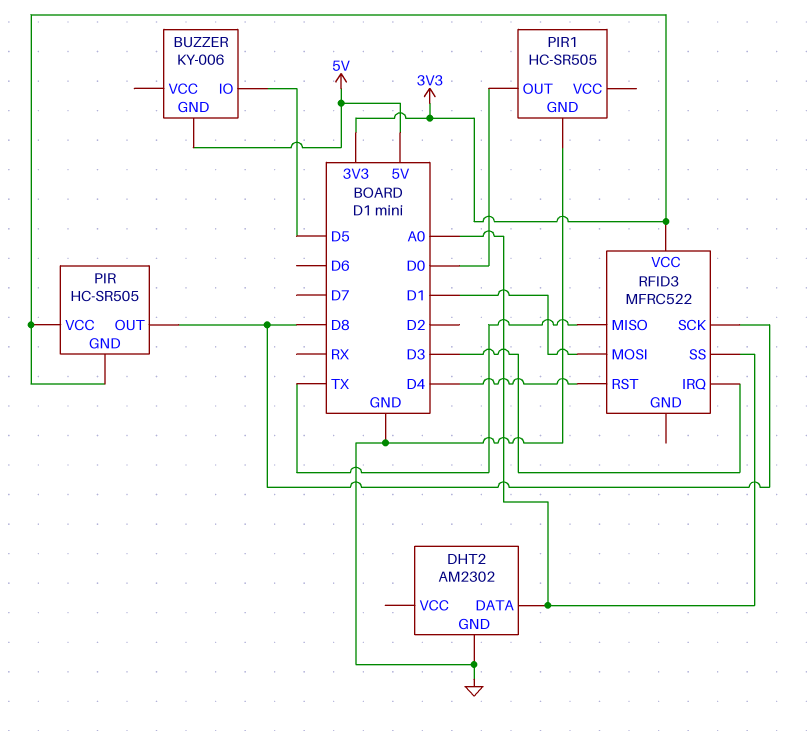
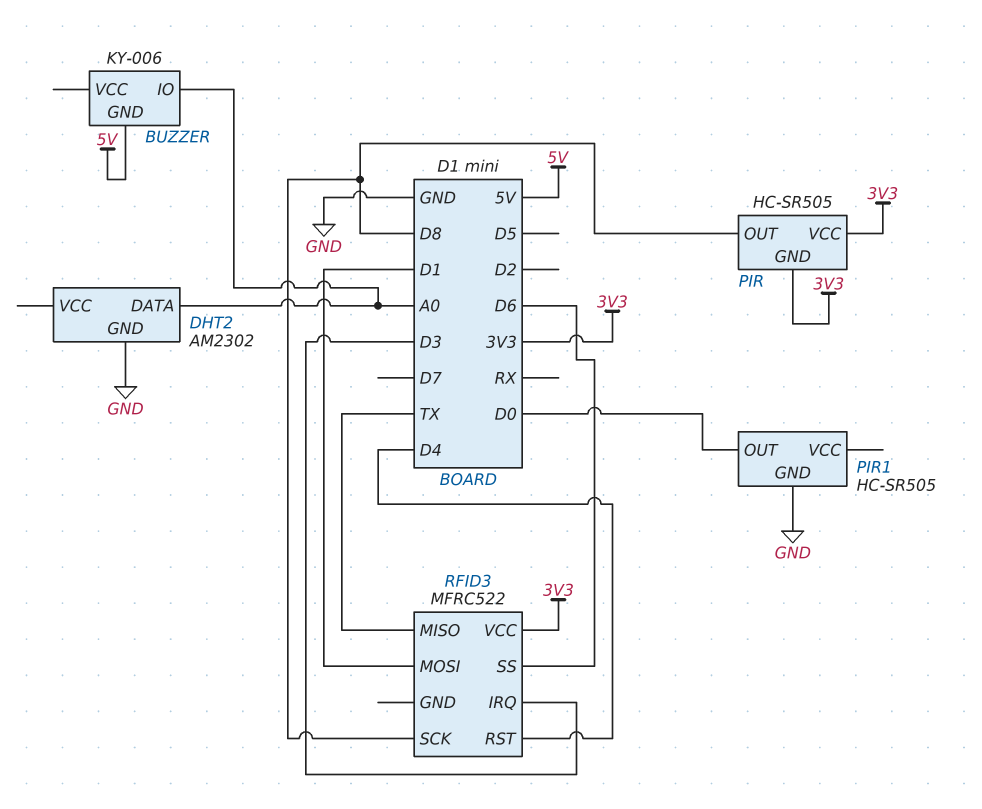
BUZZER pin IO: D5 -> A0
RFID3 pin SS: A0 -> D6

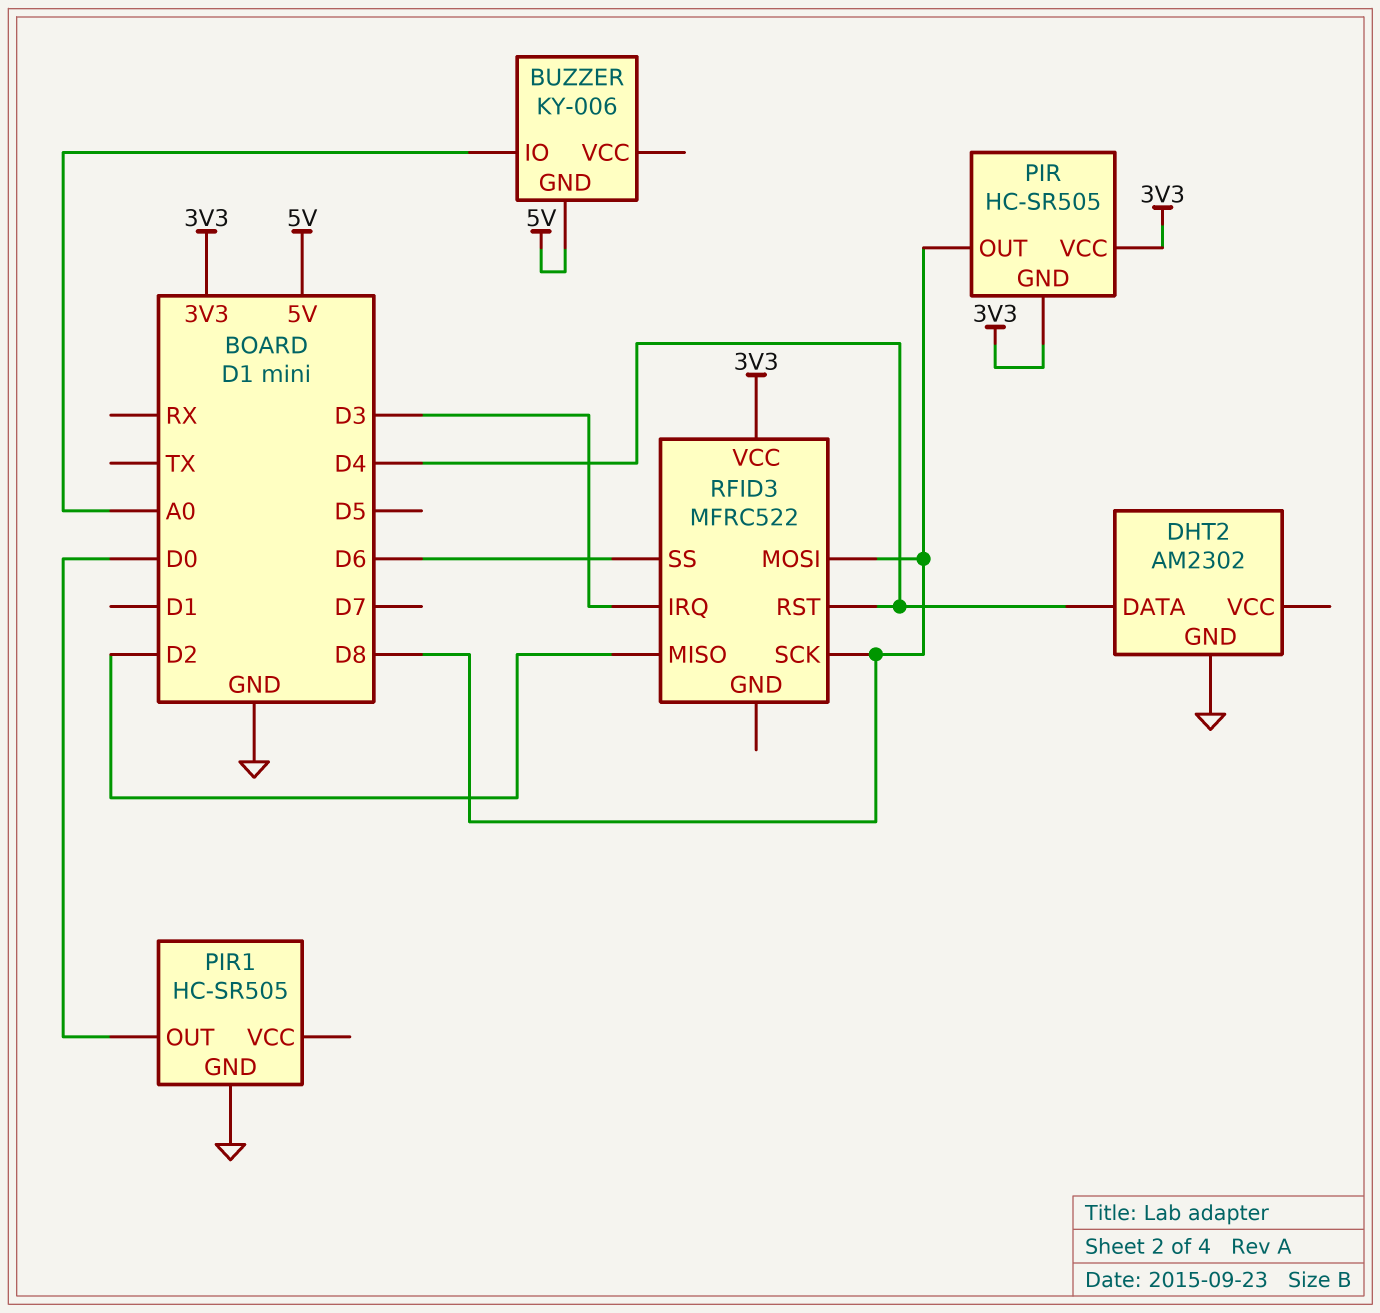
DHT2 pin DATA: A0 -> D4
RFID3 pin MISO: TX -> D2
RFID3 pin MOSI: D1 -> D8

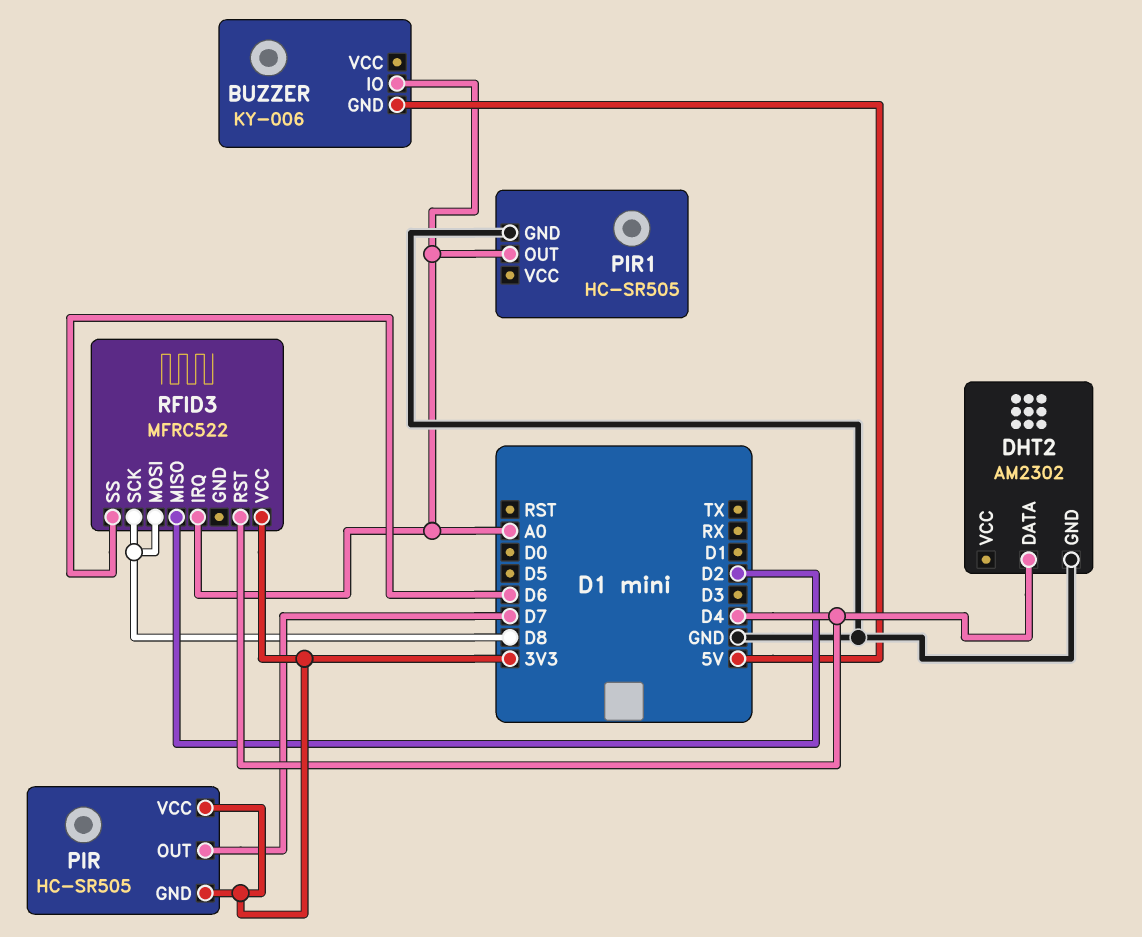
PIR pin OUT: D8 -> D7
PIR1 pin OUT: D0 -> A0
RFID3 pin IRQ: D3 -> A0

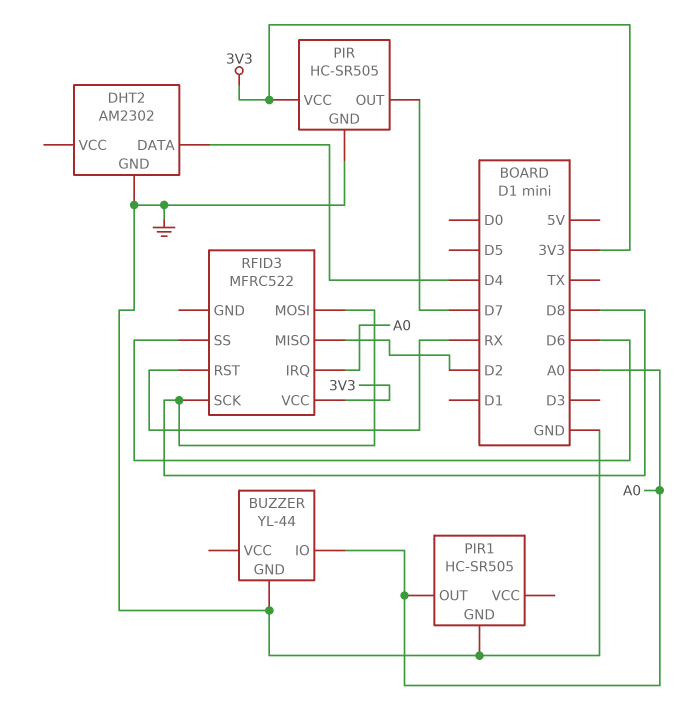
BUZZER: KY-006 -> YL-44
BUZZER pin GND: 5V -> GND
PIR pin GND: 3V3 -> GND
RFID3 pin RST: D4 -> RX

